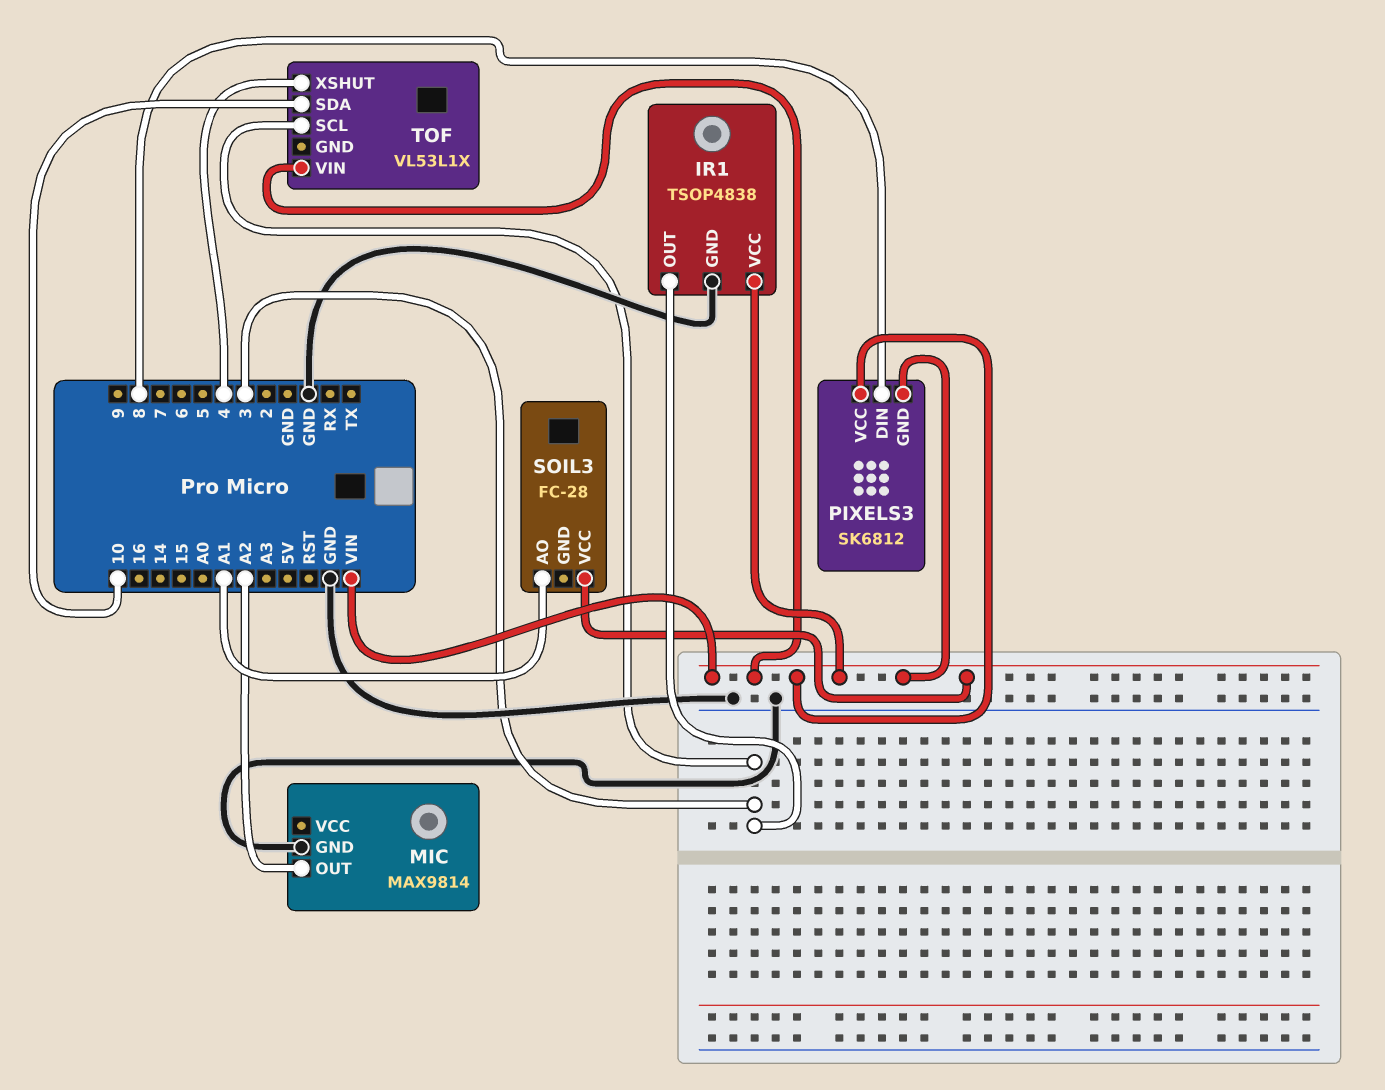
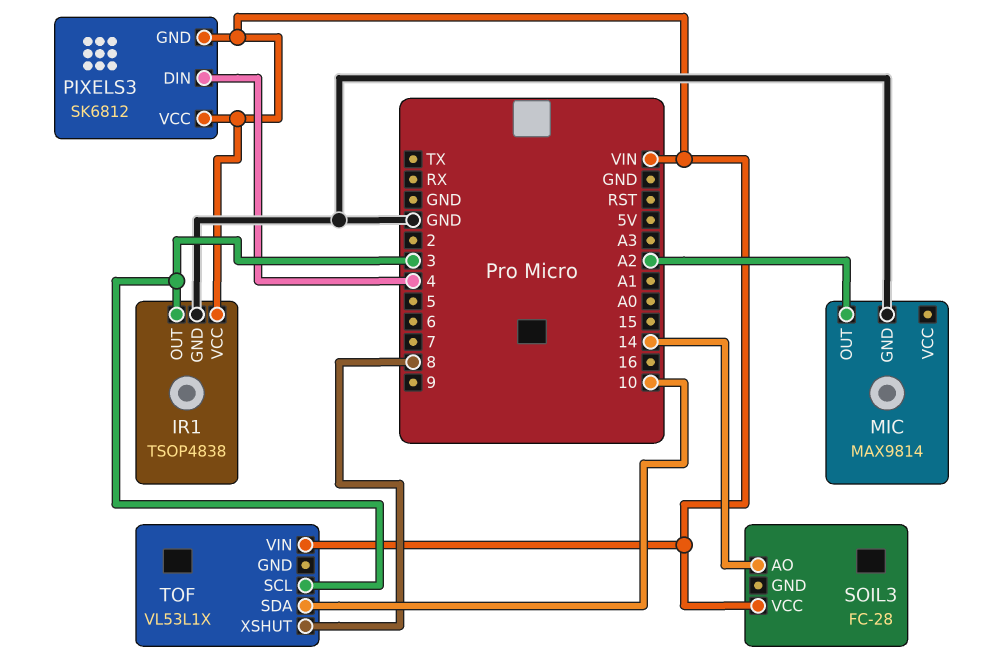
PIXELS3 pin DIN: 8 -> 4
SOIL3 pin AO: A1 -> 14
TOF pin XSHUT: 4 -> 8

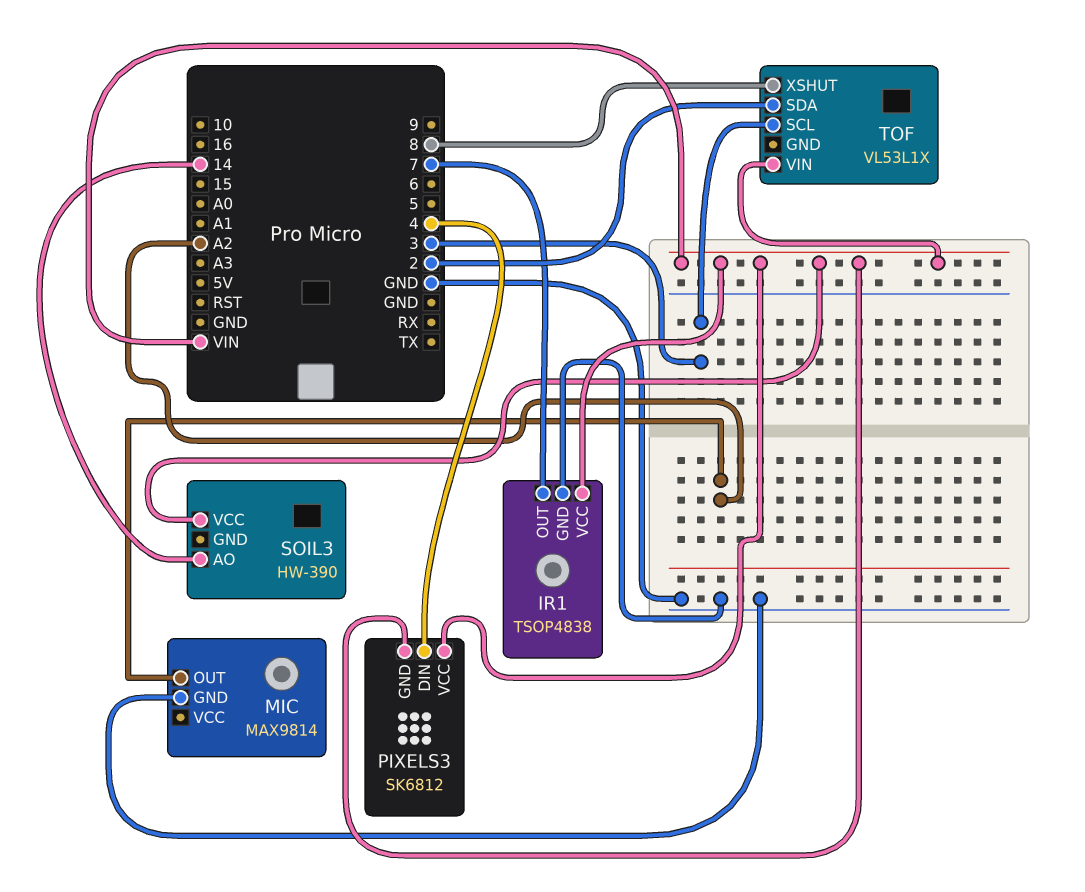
IR1 pin OUT: 3 -> 7
SOIL3: FC-28 -> HW-390
TOF pin SDA: 10 -> 2

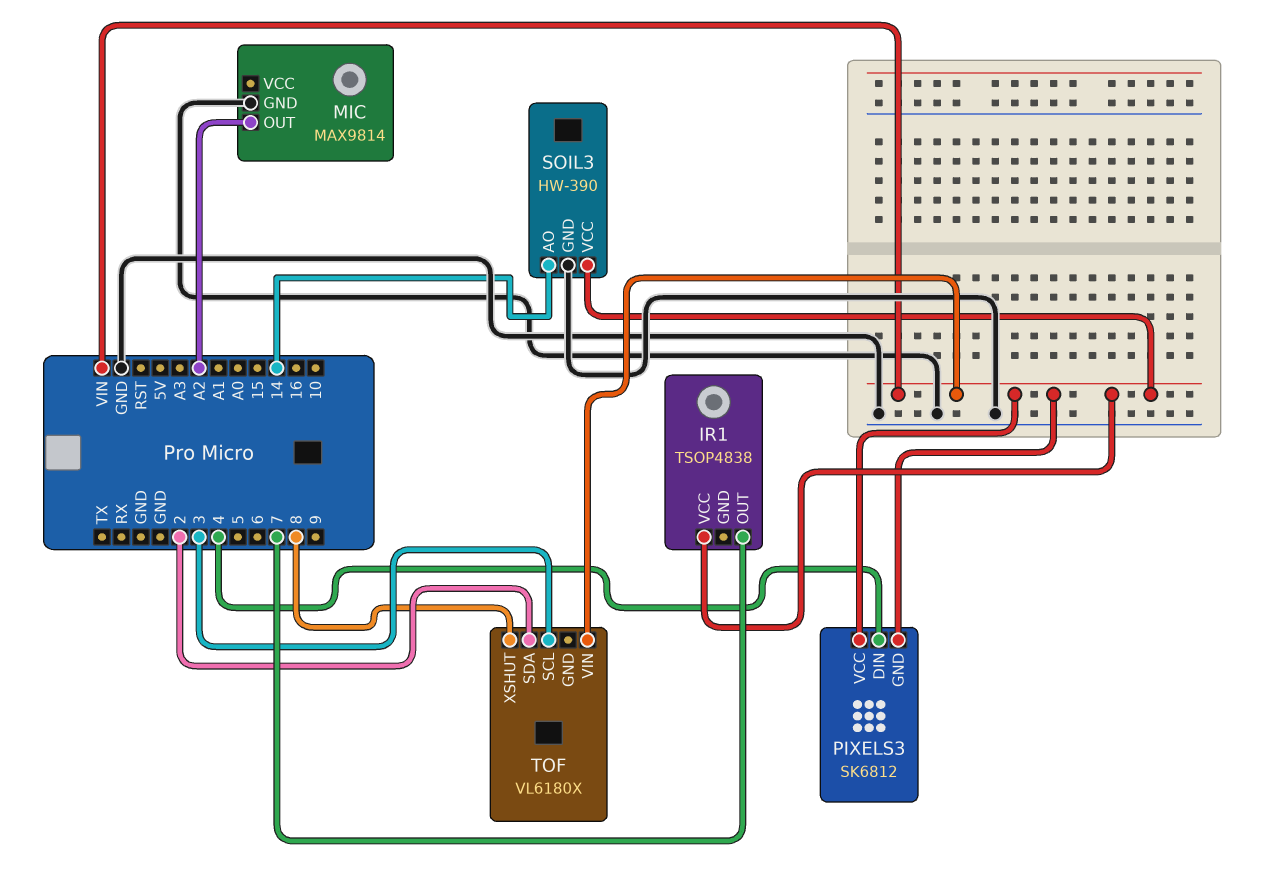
IR1 pin GND: GND -> none
SOIL3 pin GND: none -> GND
TOF: VL53L1X -> VL6180X

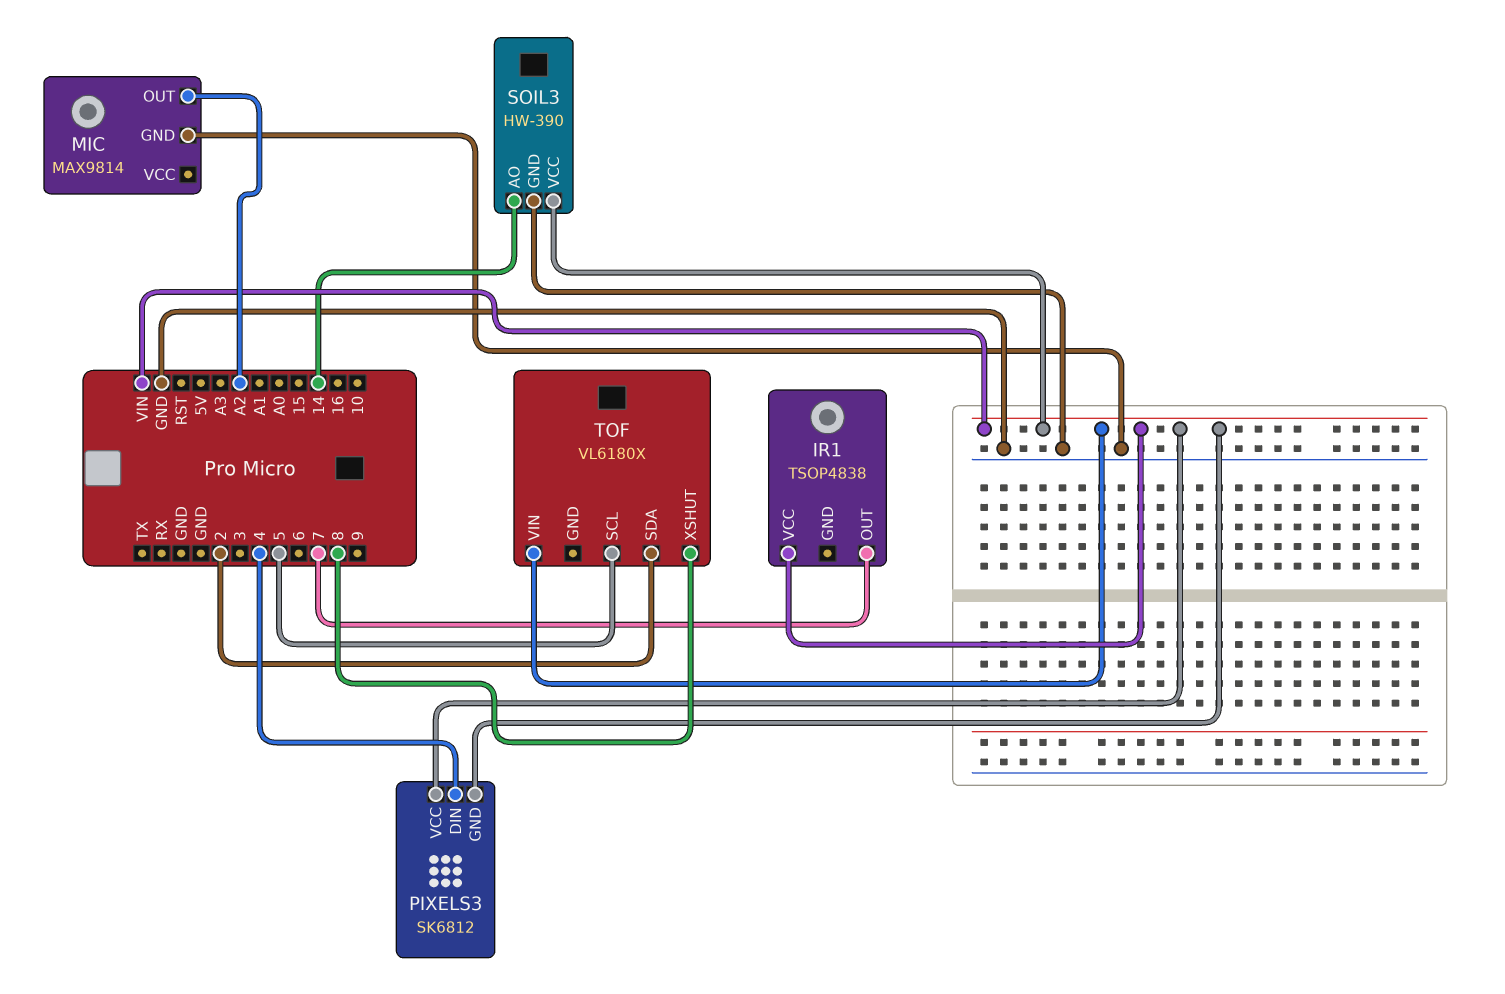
TOF pin SCL: 3 -> 5

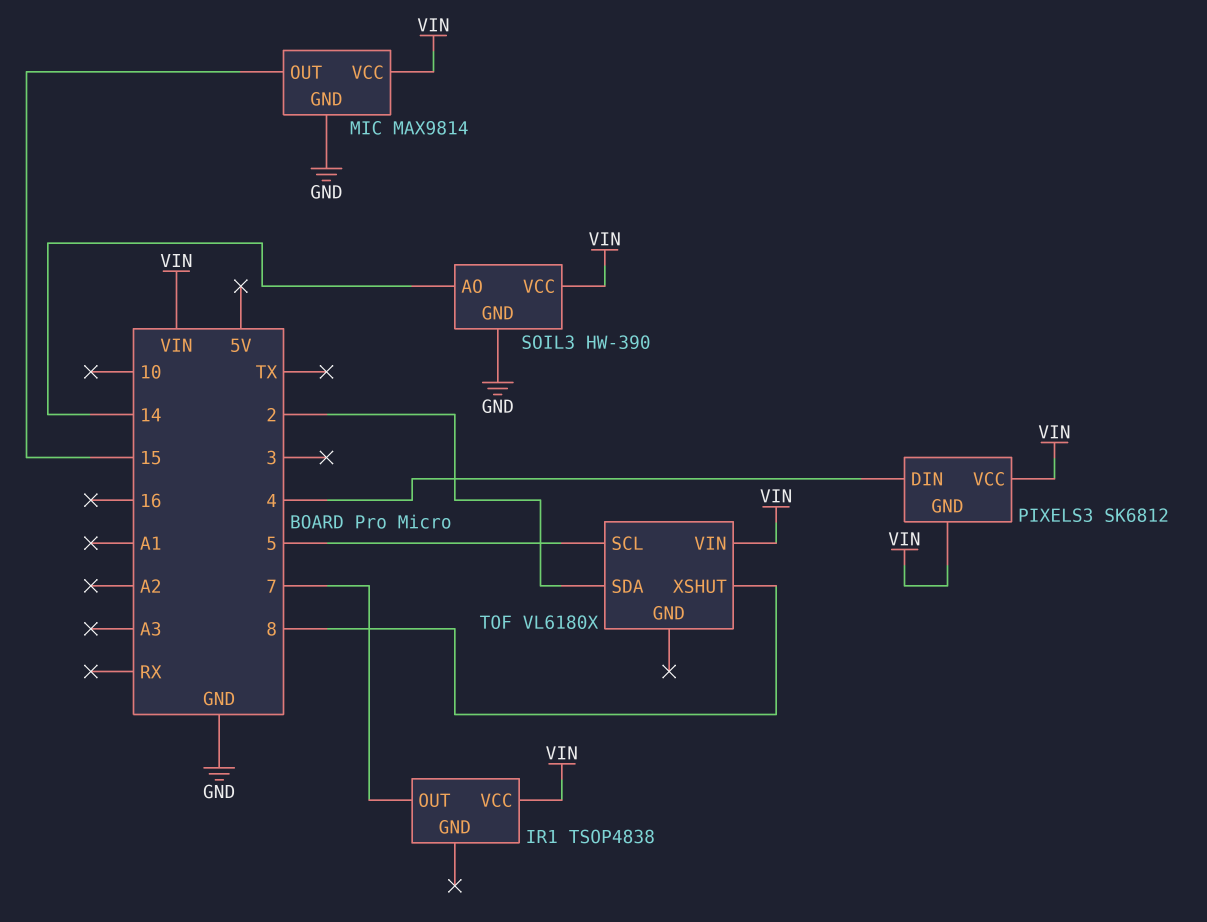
MIC pin OUT: A2 -> 15
MIC pin VCC: none -> VIN

